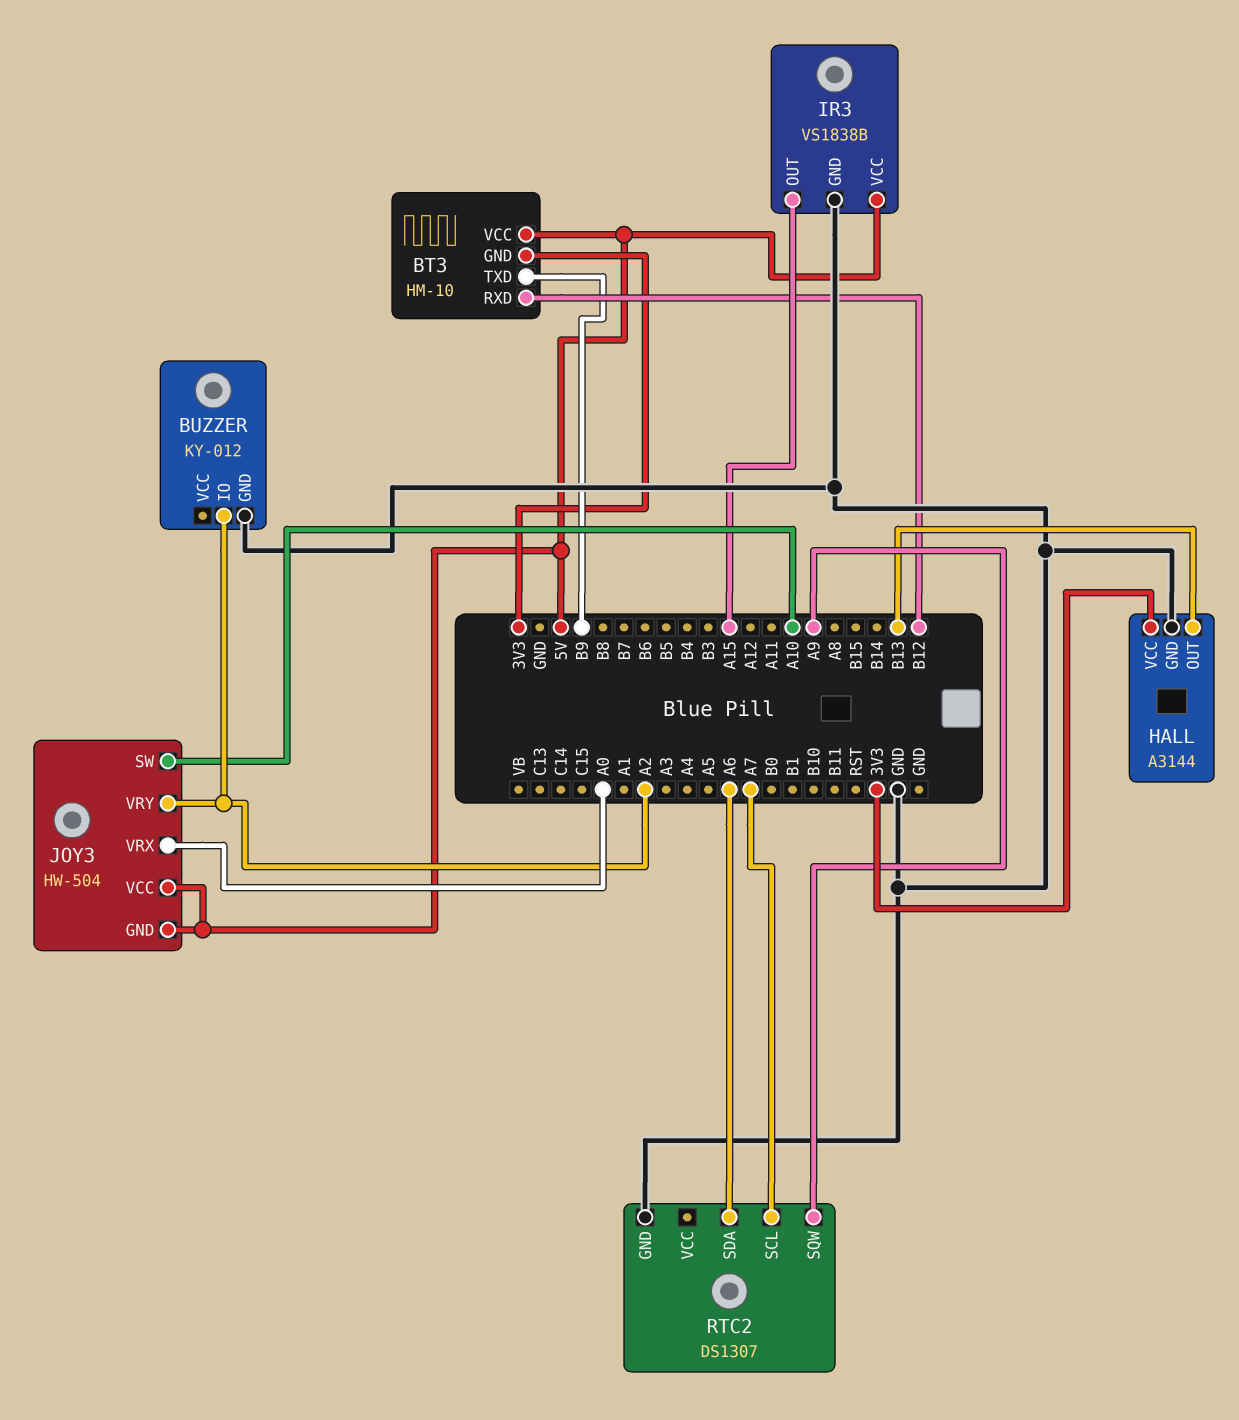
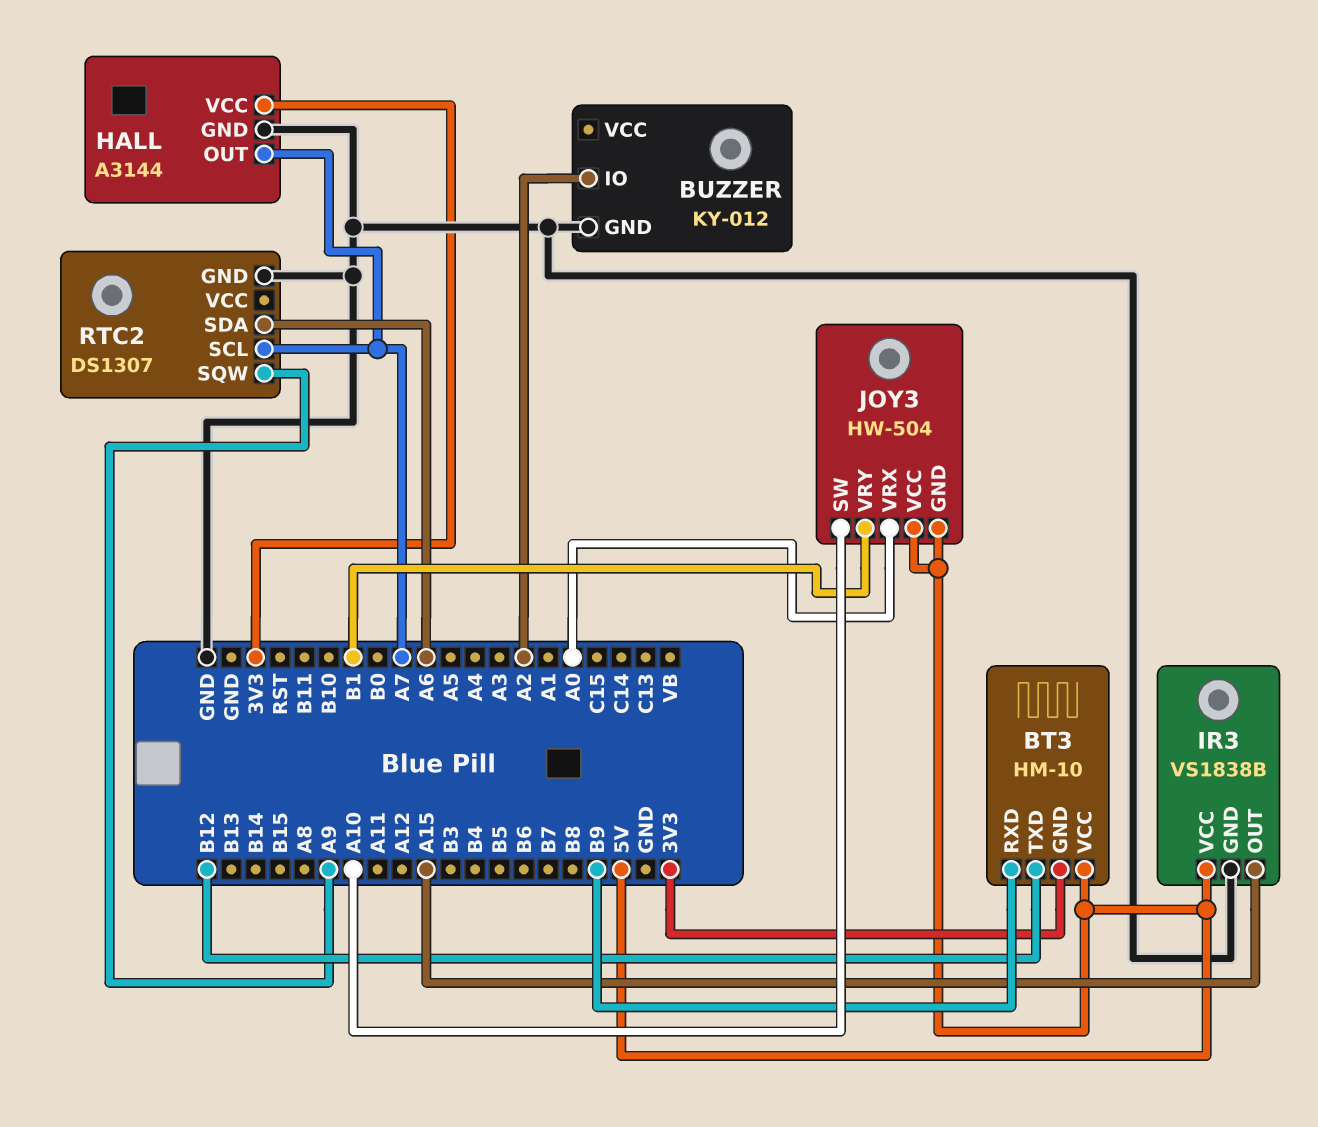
BT3 pin RXD: B12 -> B9
BT3 pin TXD: B9 -> B12
HALL pin OUT: B13 -> A7
JOY3 pin VRY: A2 -> B1

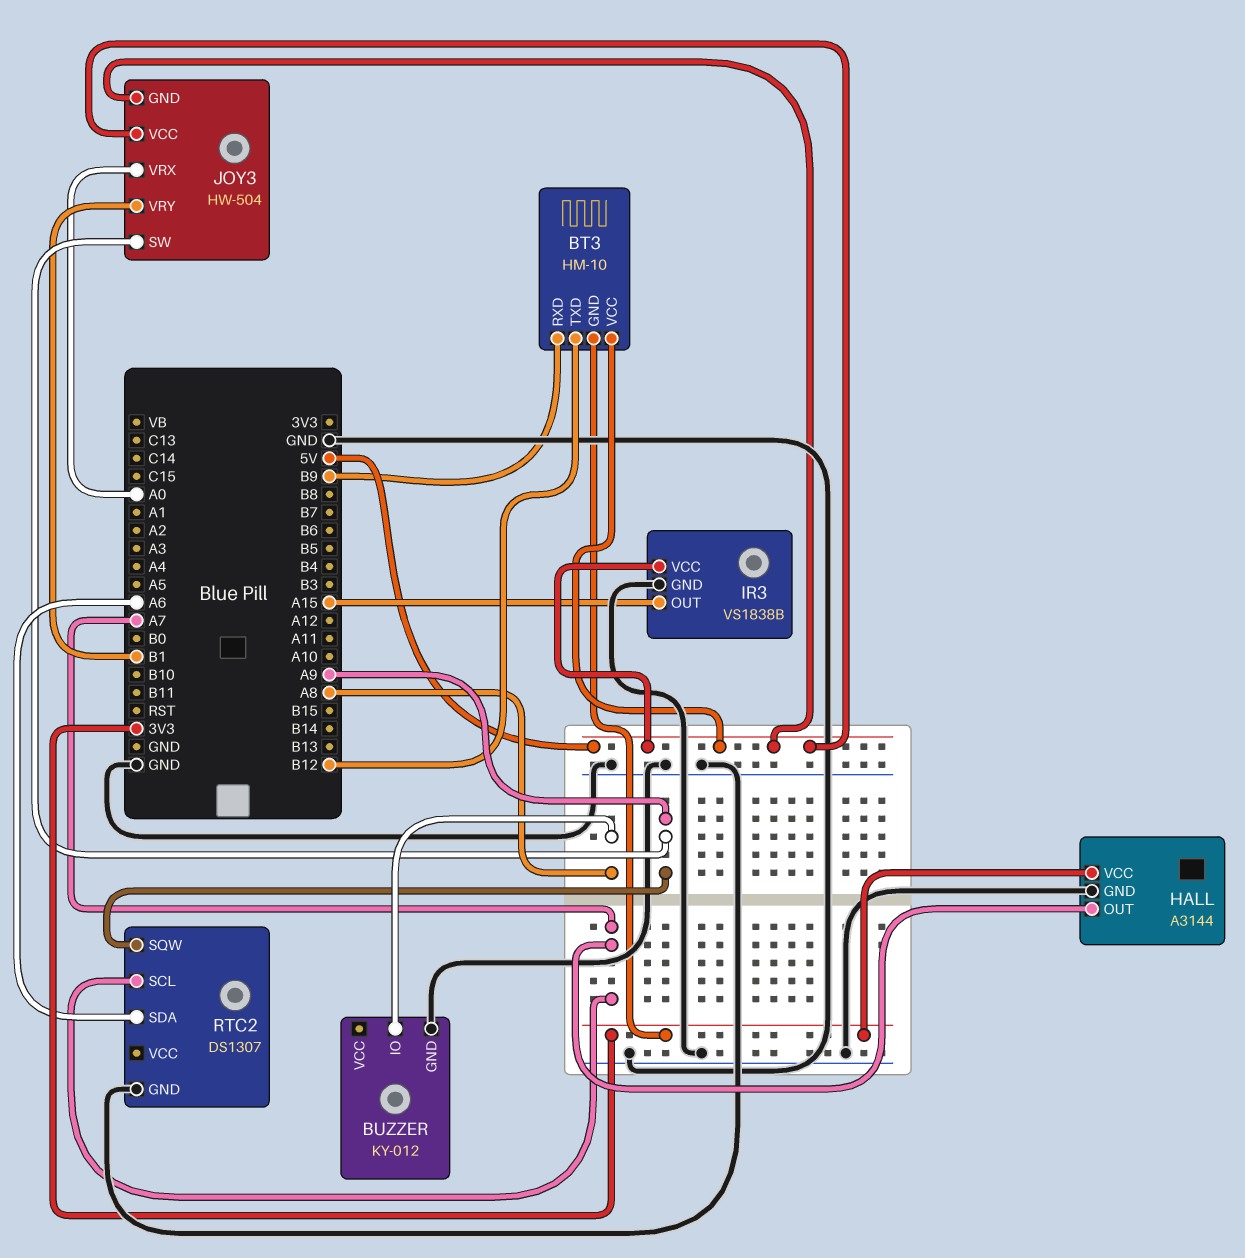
BUZZER pin IO: A2 -> A8
JOY3 pin SW: A10 -> A9

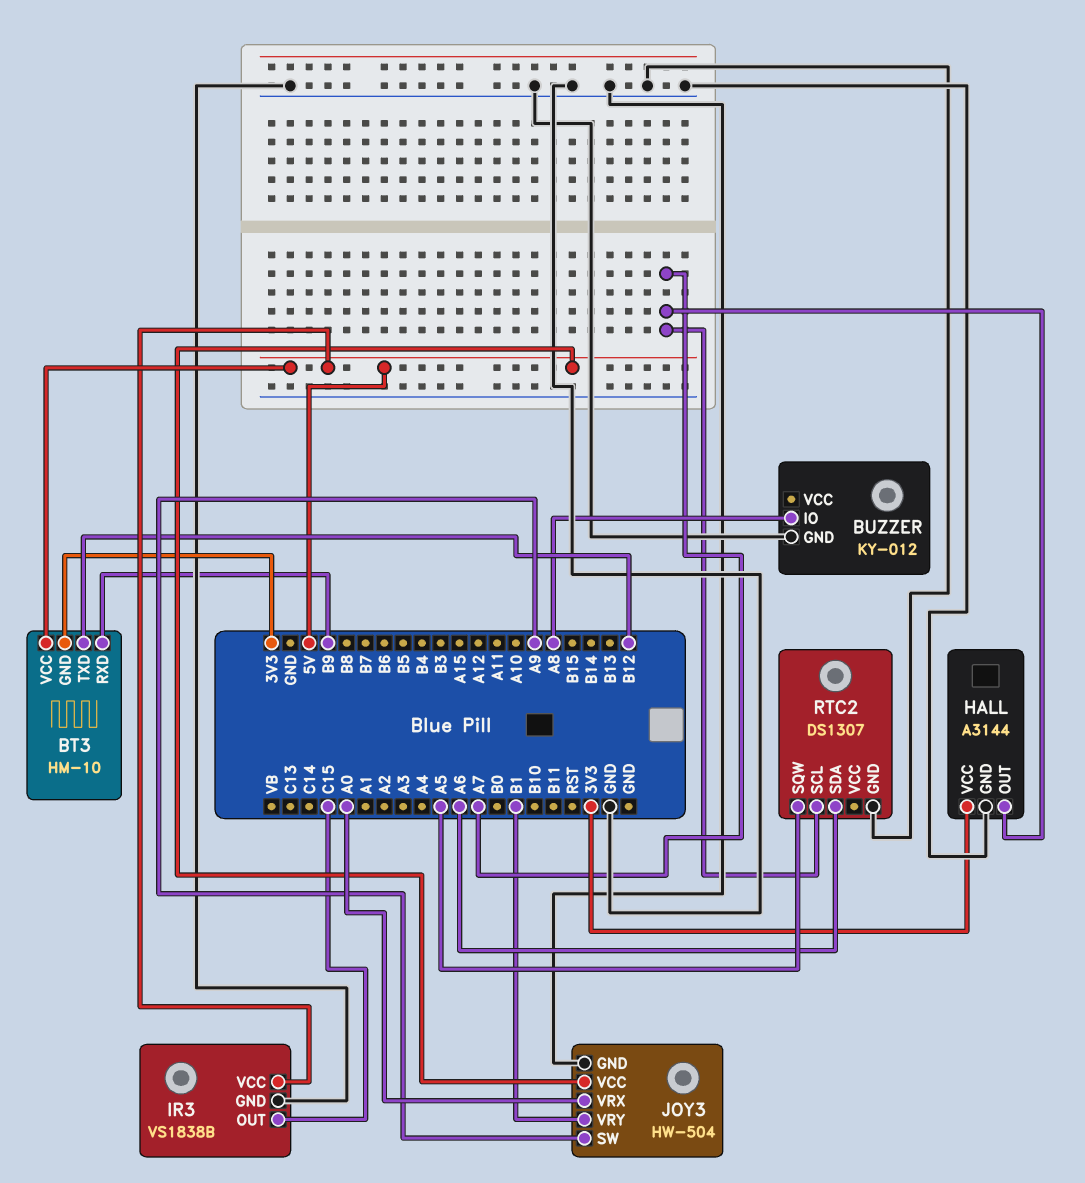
IR3 pin OUT: A15 -> C15
JOY3 pin GND: 5V -> GND
RTC2 pin SQW: A9 -> A5

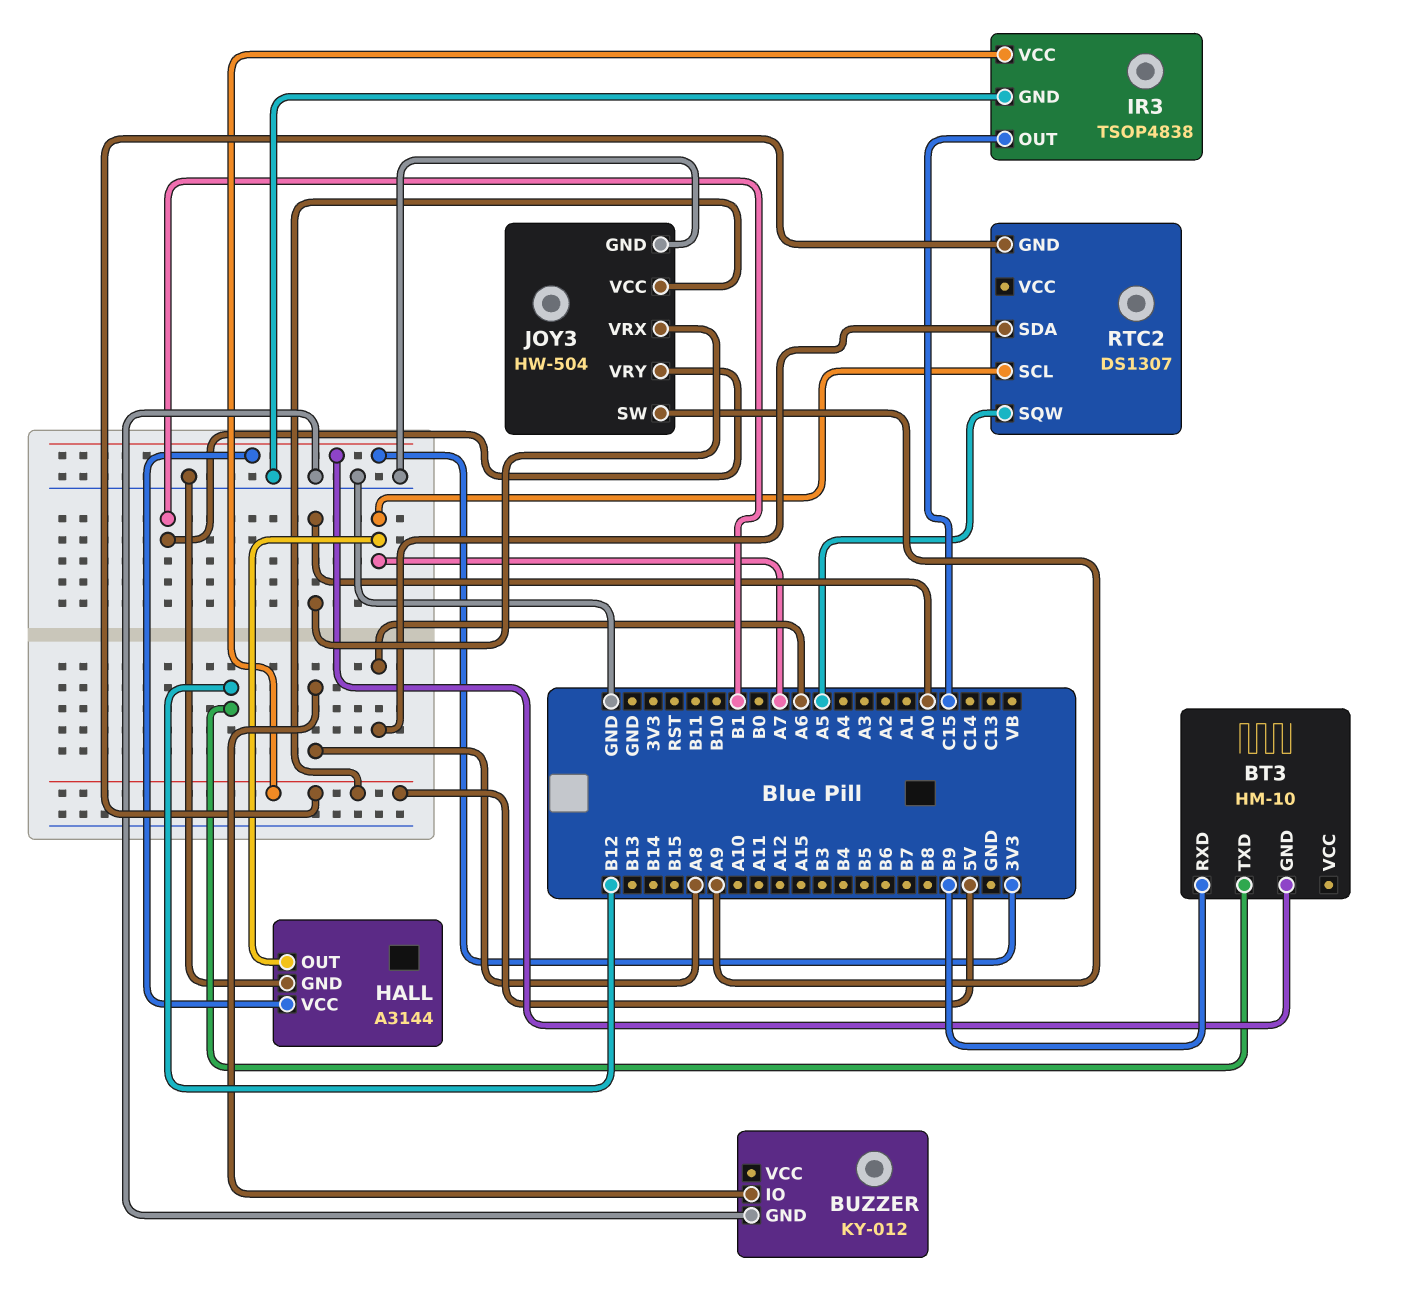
BT3 pin VCC: 5V -> none
IR3: VS1838B -> TSOP4838
RTC2 pin GND: GND -> 5V

